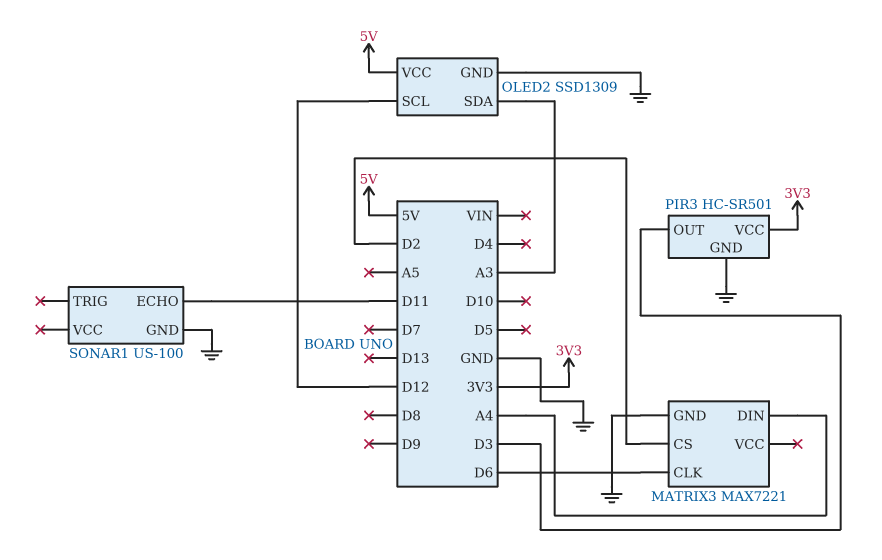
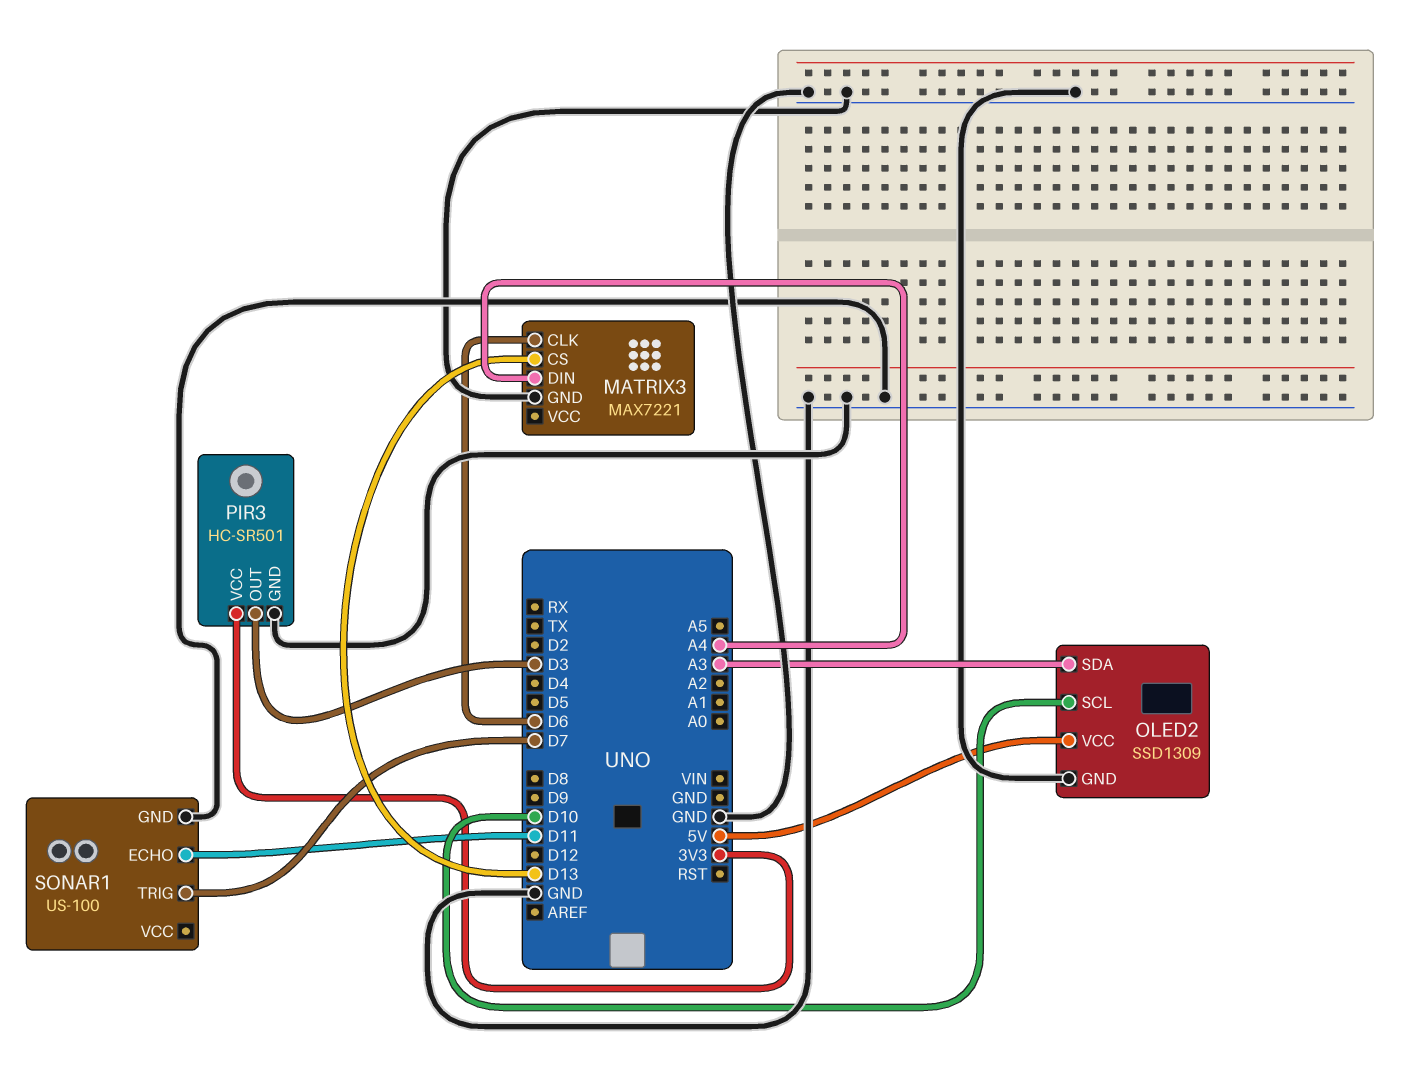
MATRIX3 pin CS: D2 -> D13
OLED2 pin SCL: D12 -> D10
SONAR1 pin TRIG: none -> D7

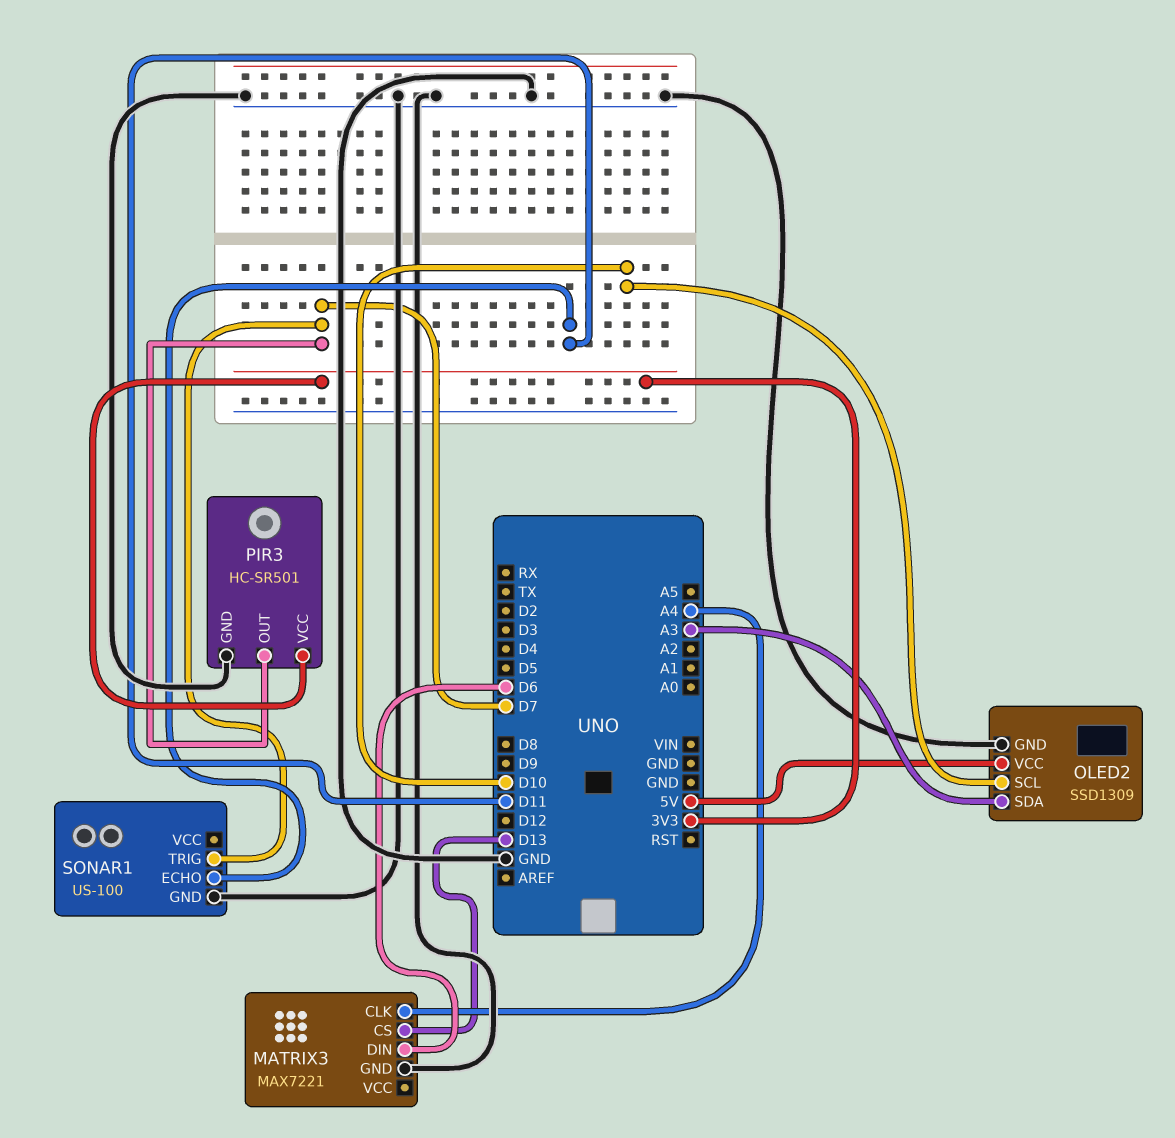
MATRIX3 pin CLK: D6 -> A4
MATRIX3 pin DIN: A4 -> D6
PIR3 pin OUT: D3 -> D7

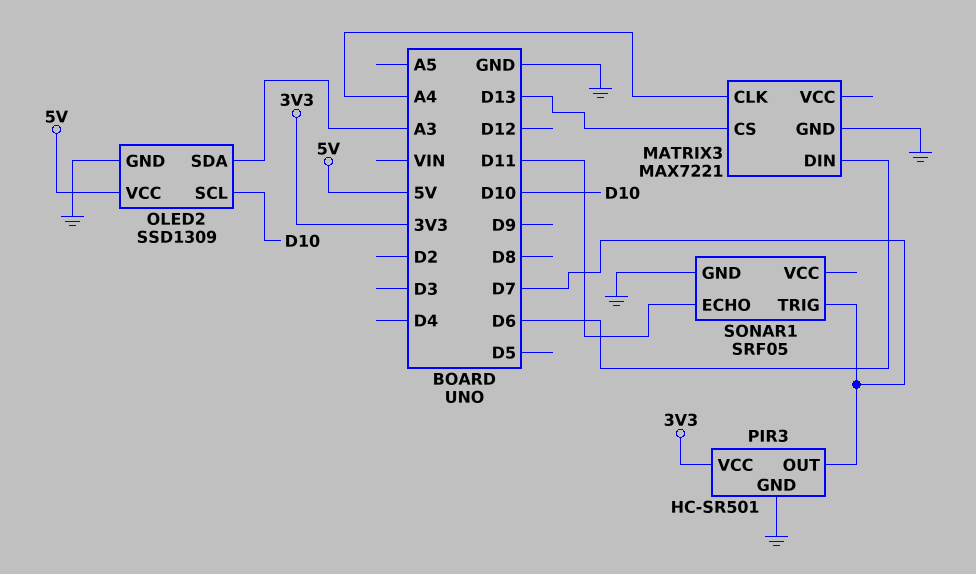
SONAR1: US-100 -> SRF05

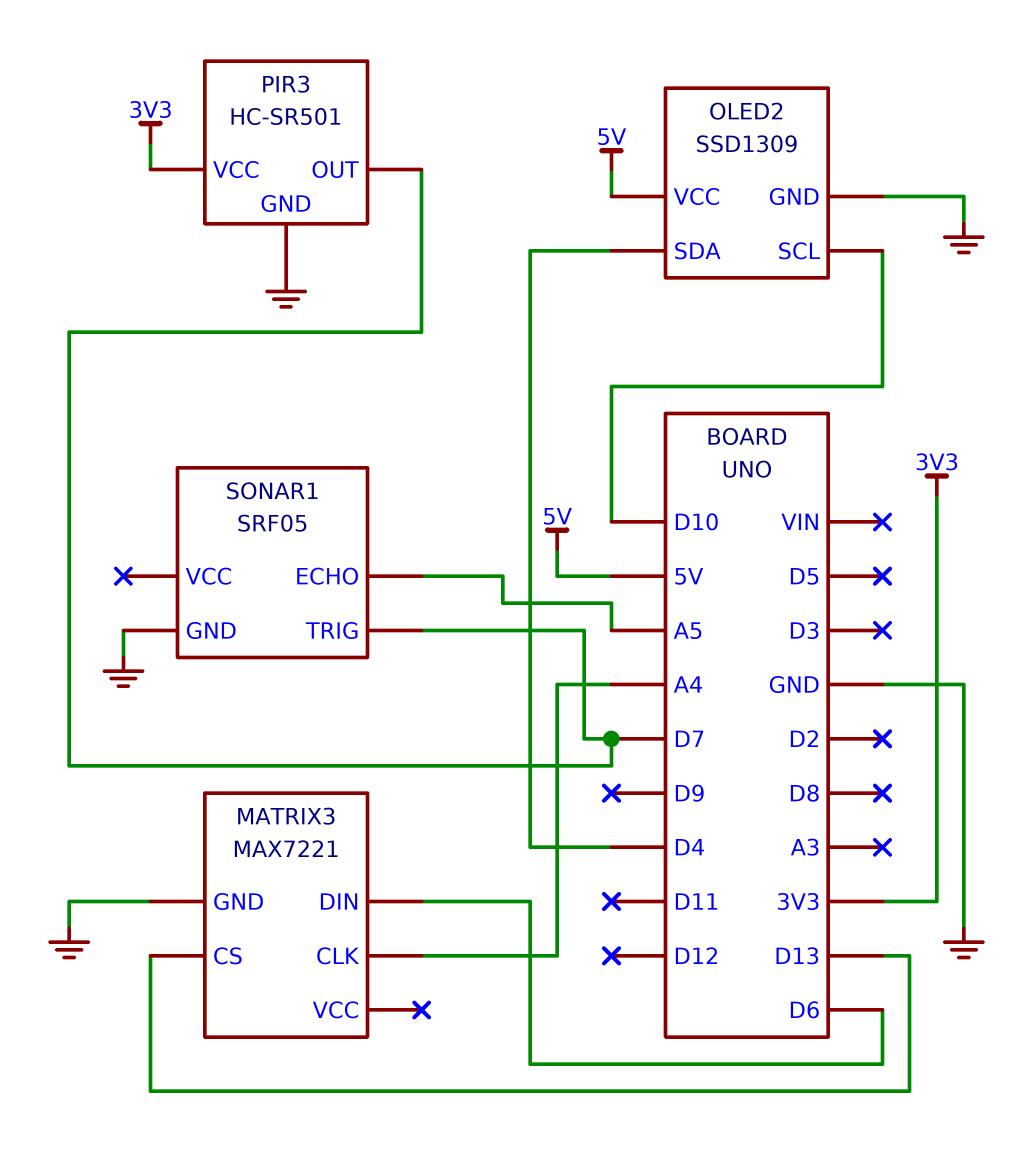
OLED2 pin SDA: A3 -> D4
SONAR1 pin ECHO: D11 -> A5

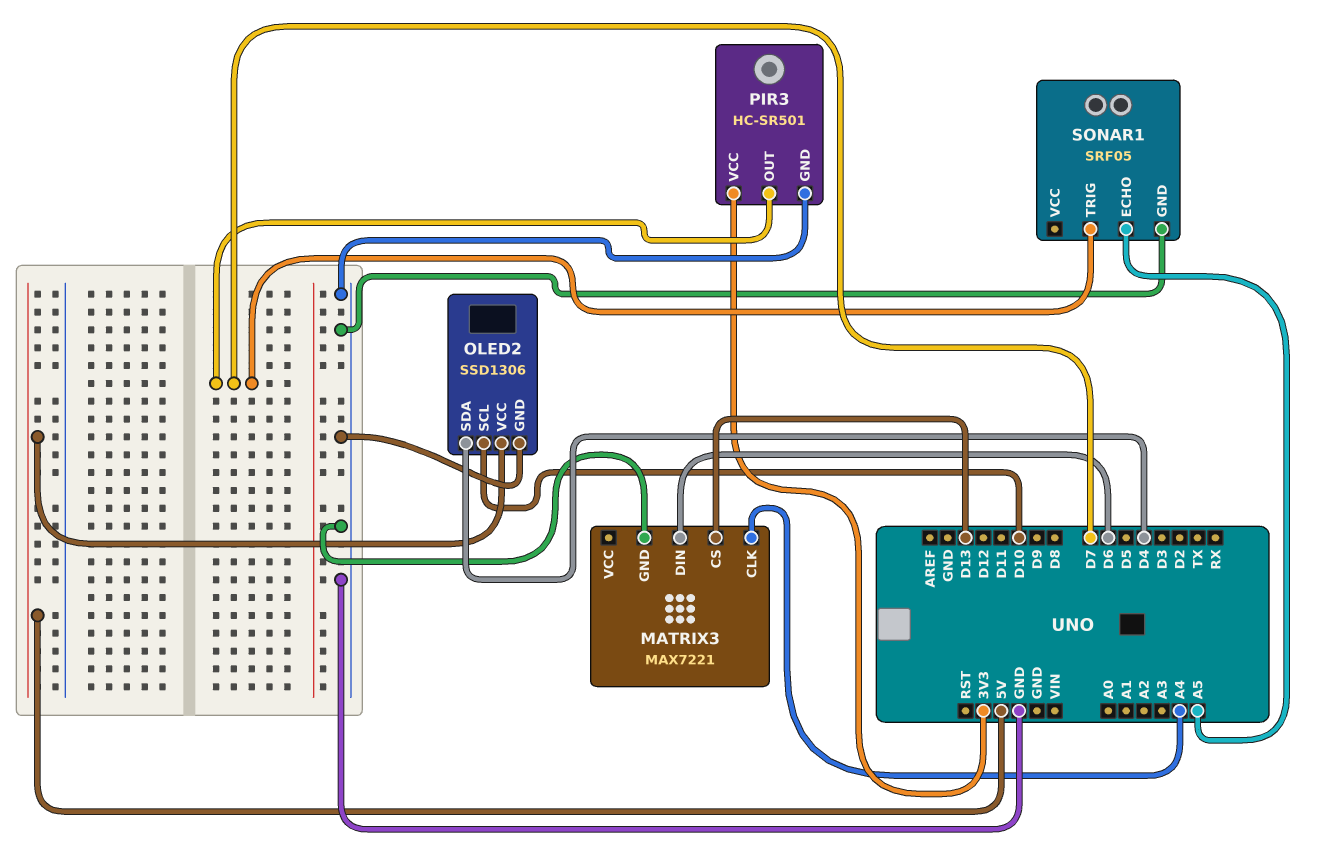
OLED2: SSD1309 -> SSD1306

